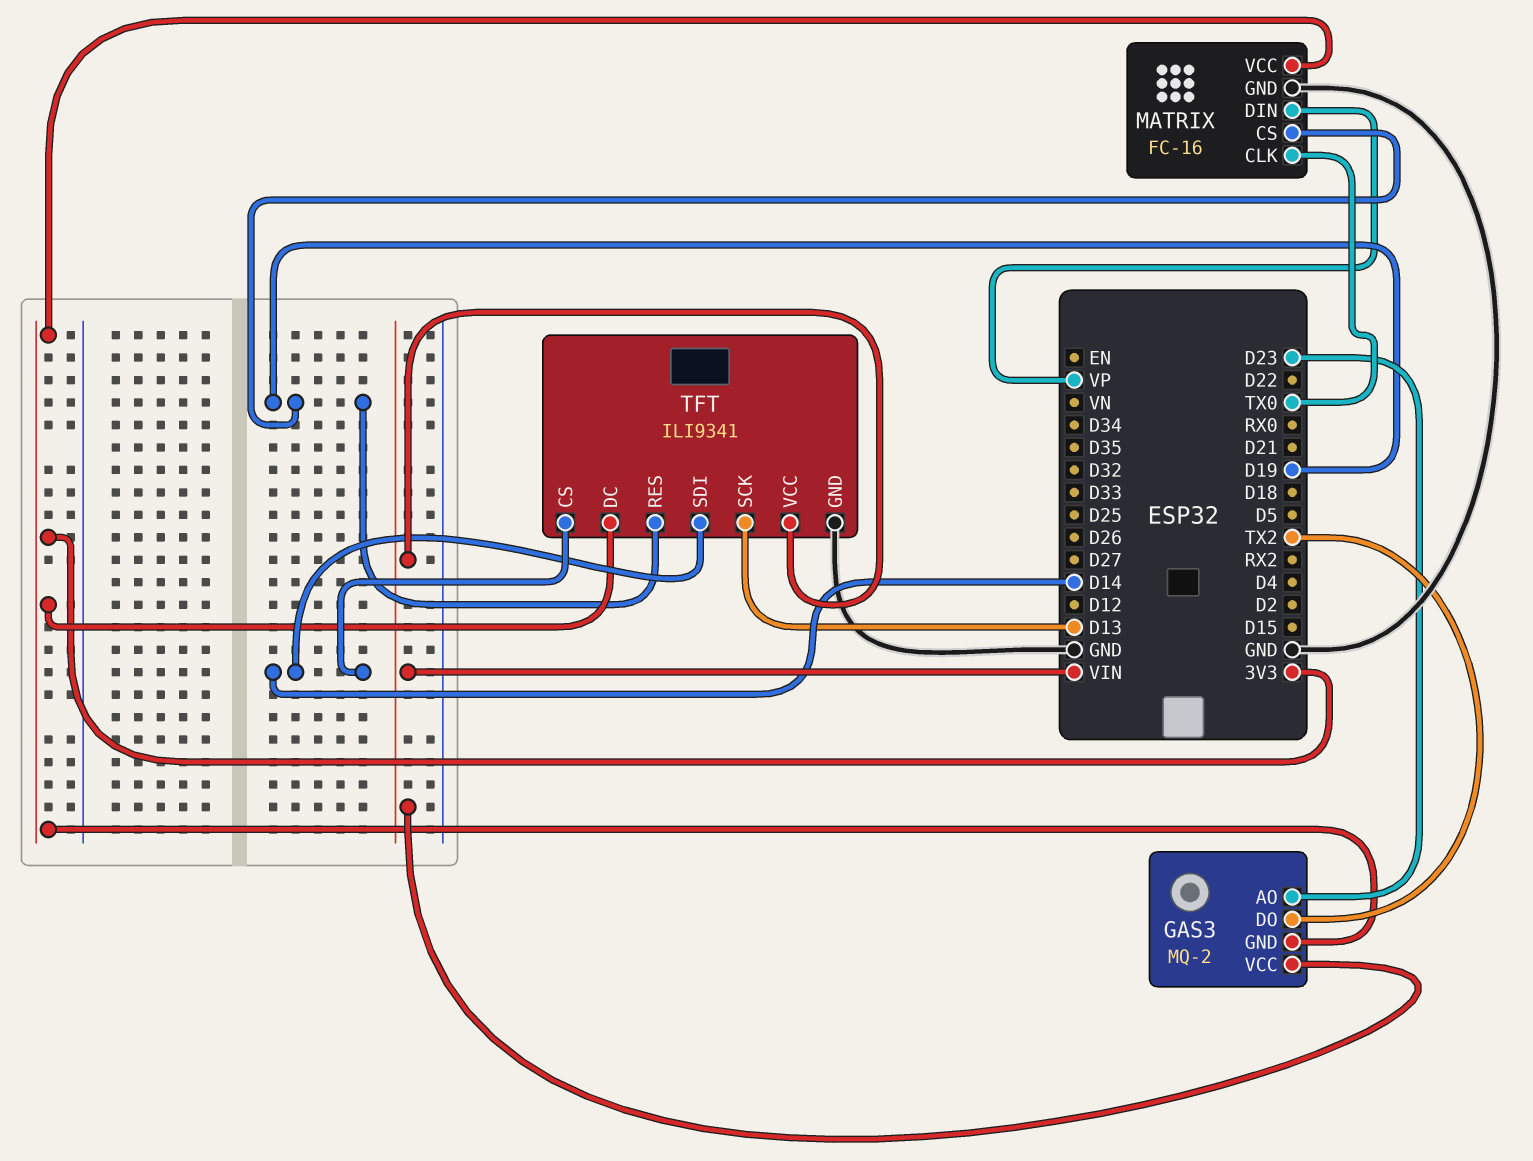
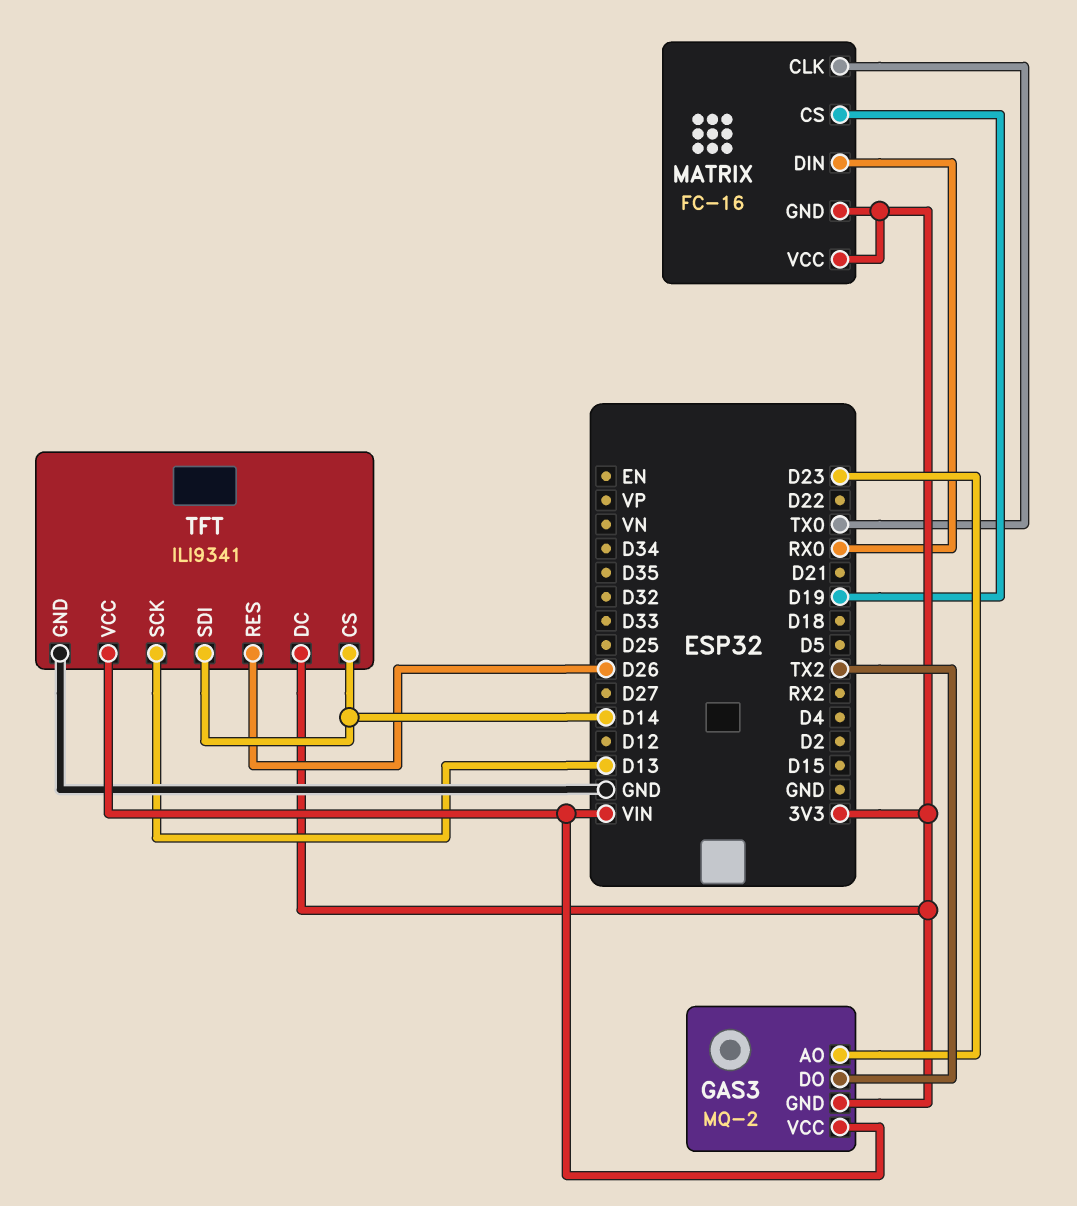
MATRIX pin DIN: VP -> RX0
MATRIX pin GND: GND -> 3V3
TFT pin RES: D19 -> D26

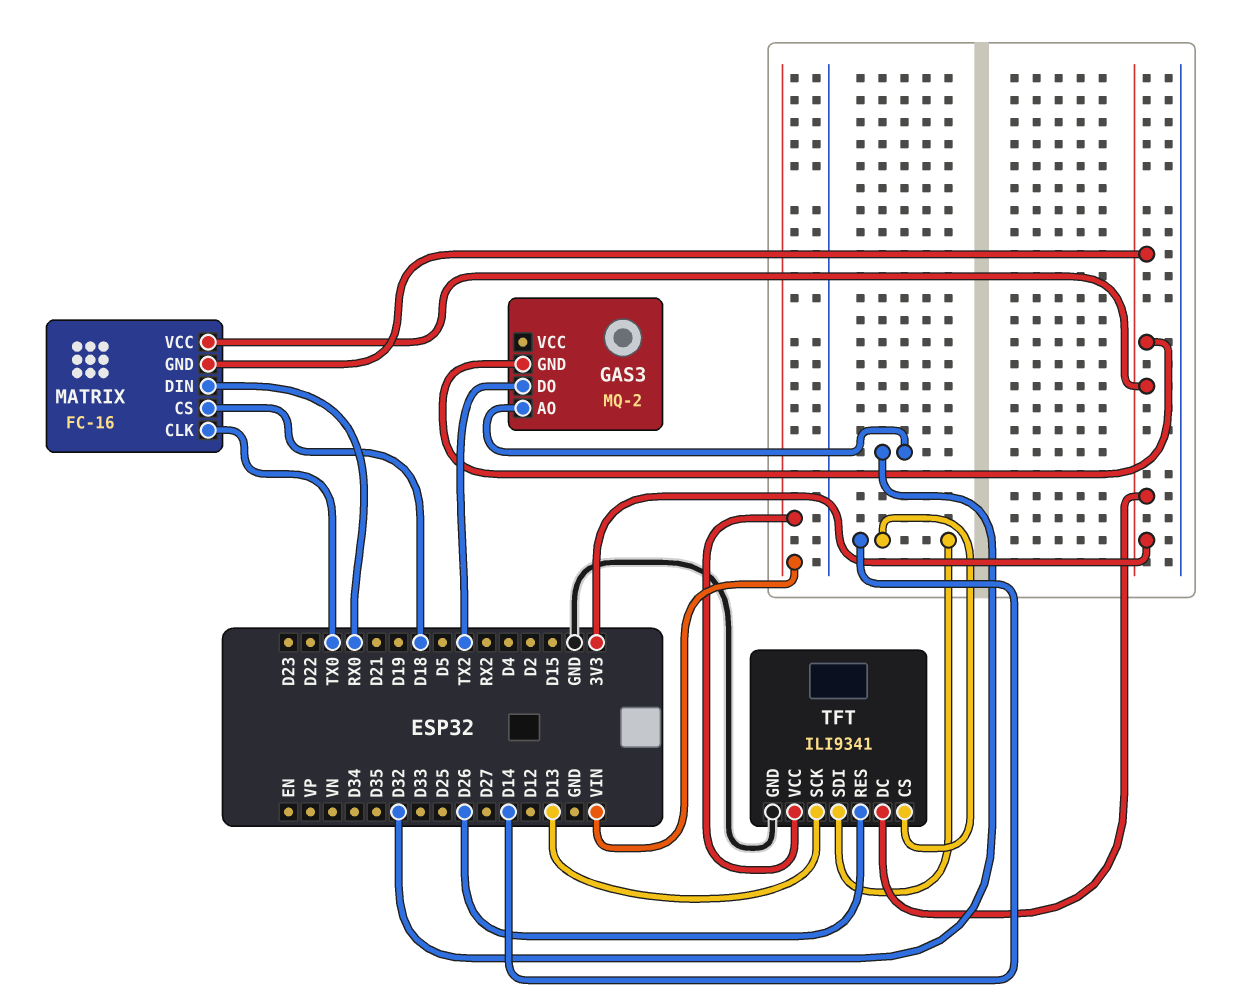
GAS3 pin AO: D23 -> D32
GAS3 pin VCC: VIN -> none
MATRIX pin CS: D19 -> D18

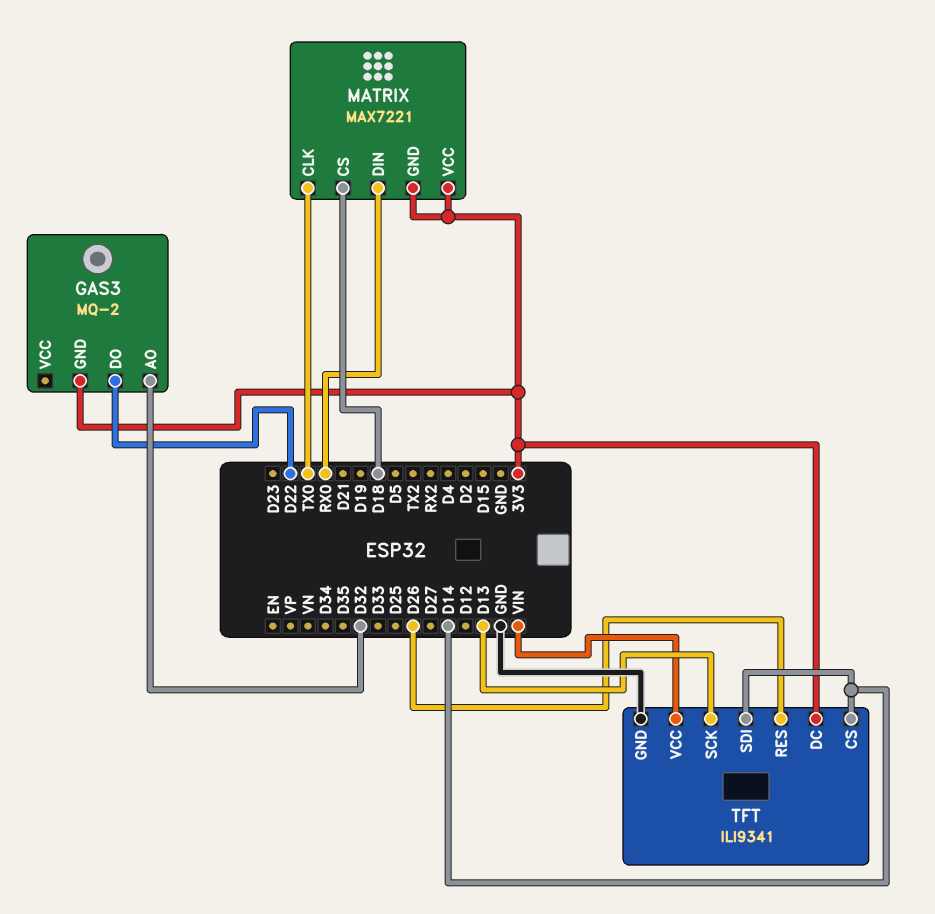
GAS3 pin DO: TX2 -> D22
MATRIX: FC-16 -> MAX7221

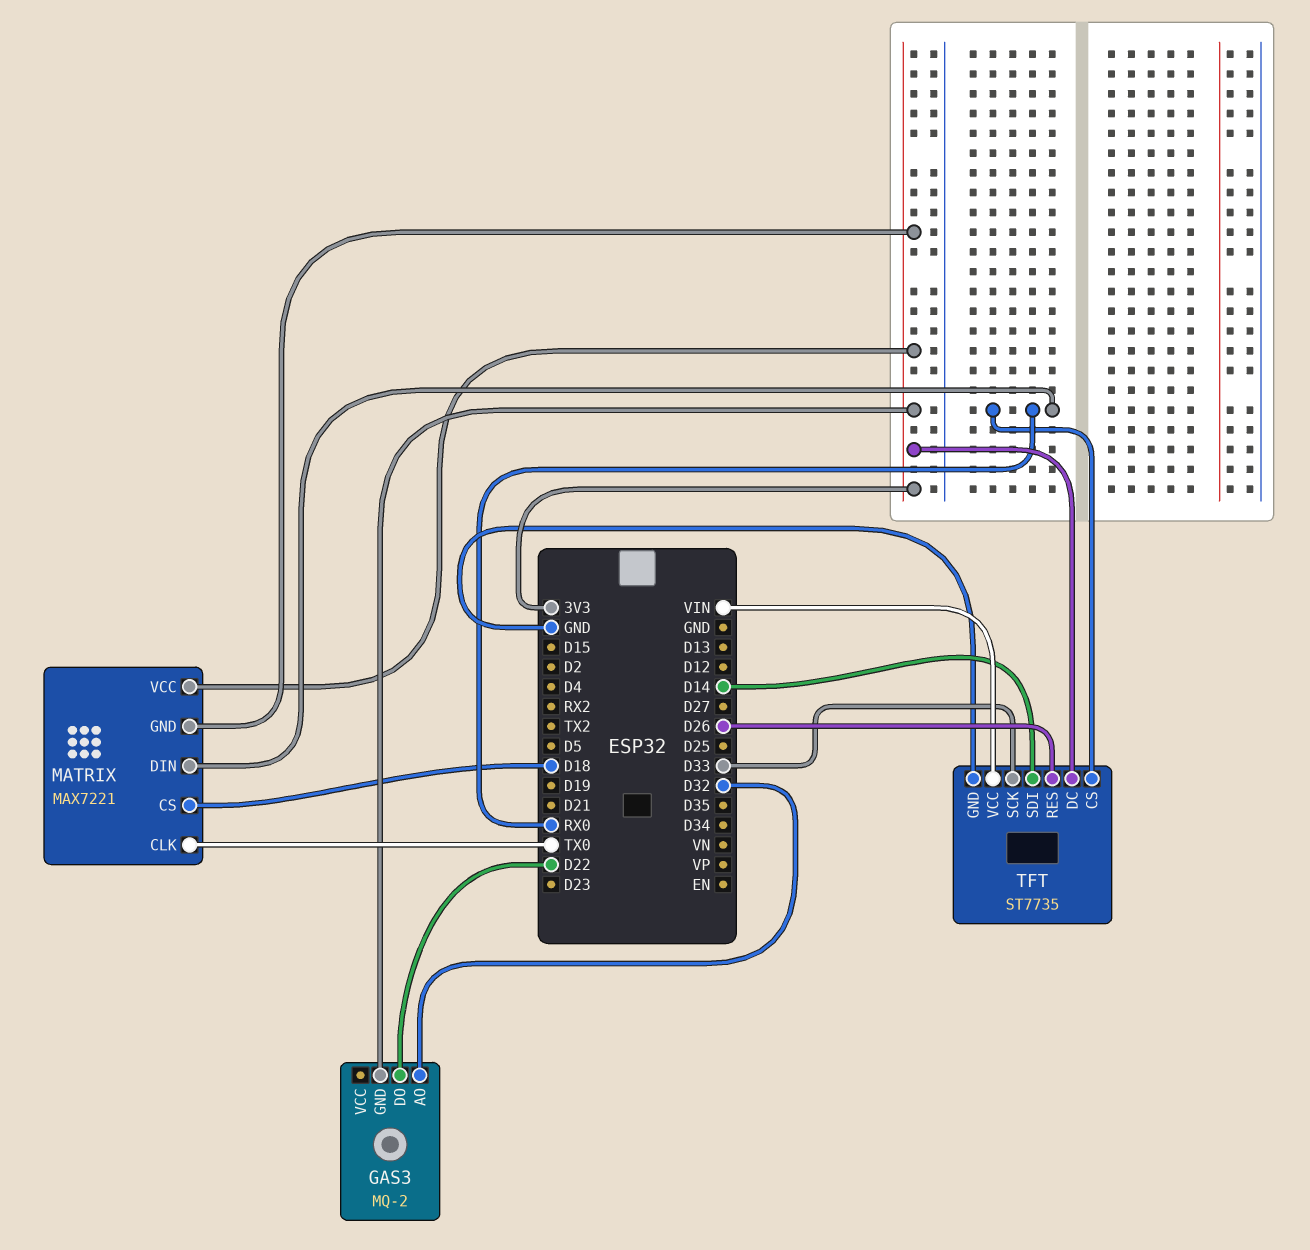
TFT: ILI9341 -> ST7735
TFT pin CS: D14 -> RX0
TFT pin SCK: D13 -> D33

